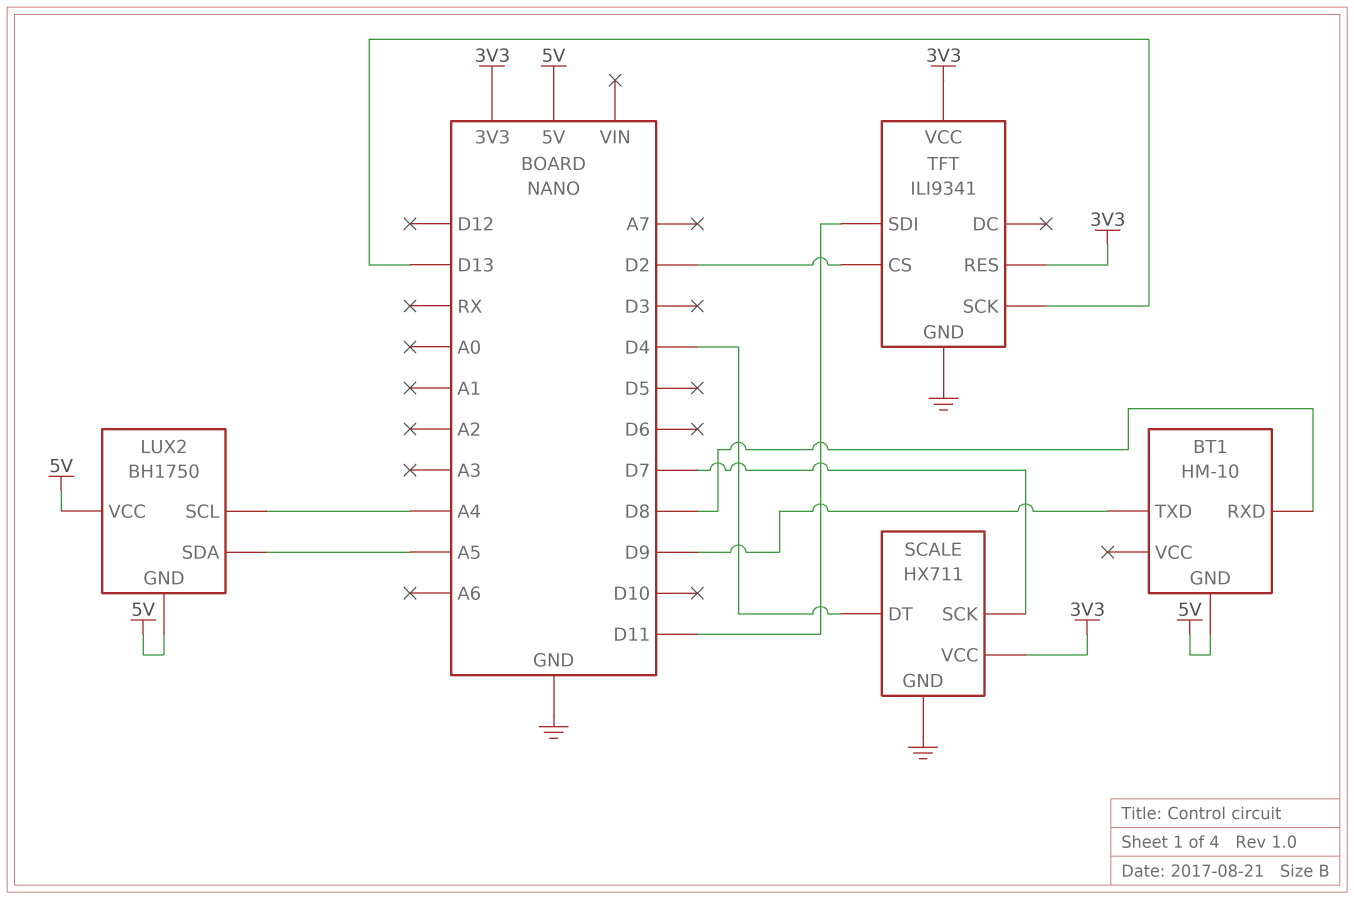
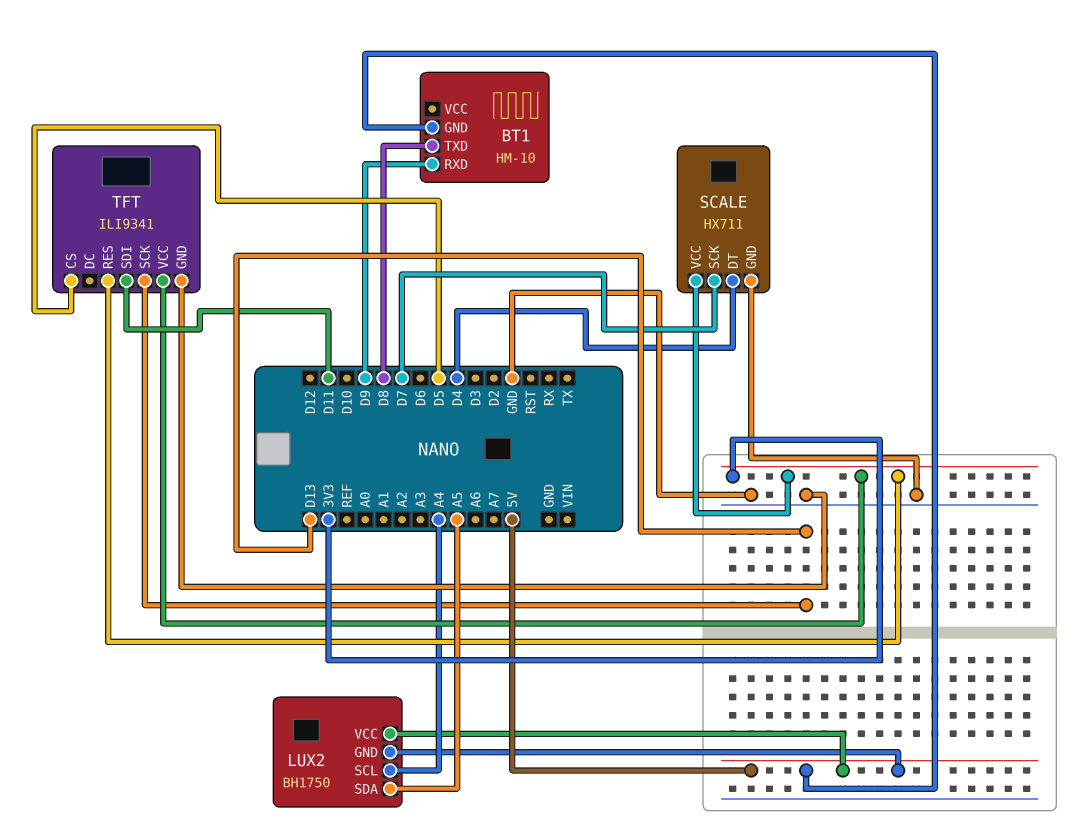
BT1 pin RXD: D8 -> D9
BT1 pin TXD: D9 -> D8
TFT pin CS: D2 -> D5

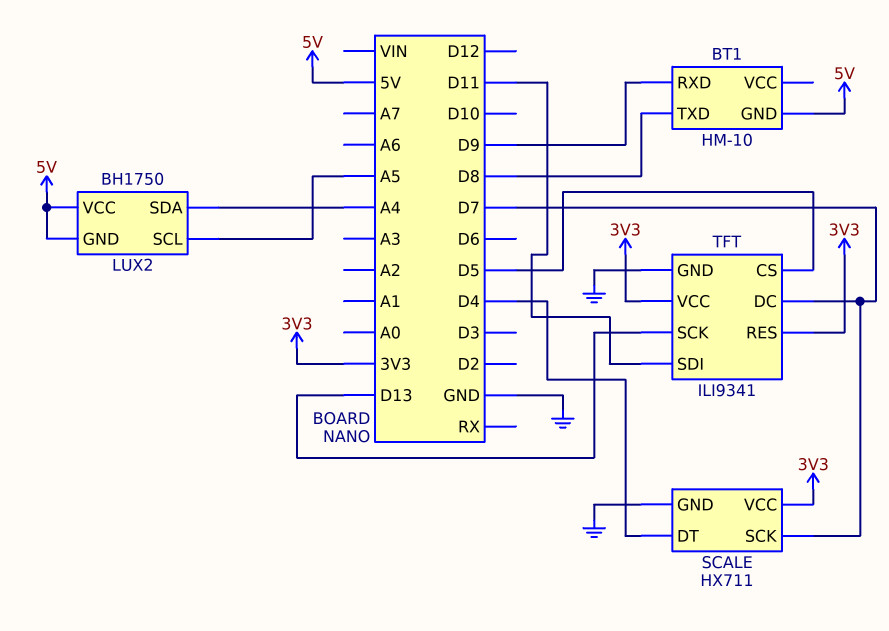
LUX2 pin SCL: A4 -> A5
LUX2 pin SDA: A5 -> A4
TFT pin DC: none -> D7

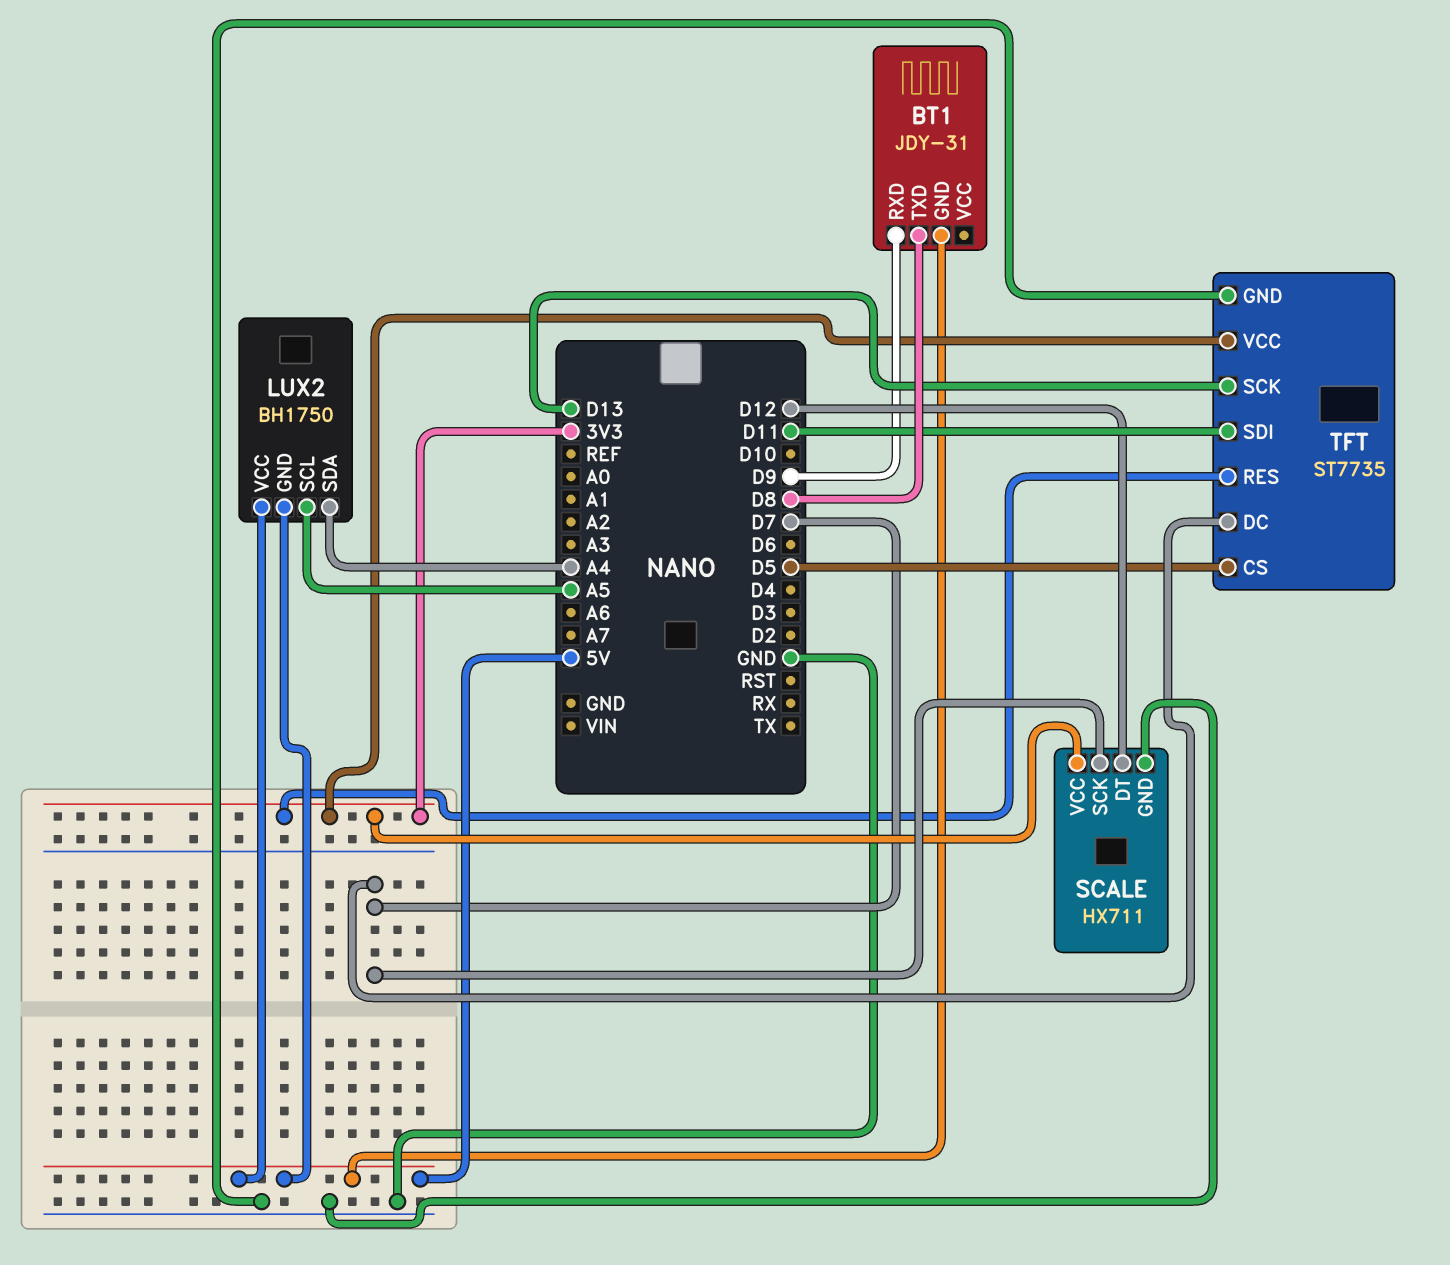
BT1: HM-10 -> JDY-31
SCALE pin DT: D4 -> D12
TFT: ILI9341 -> ST7735

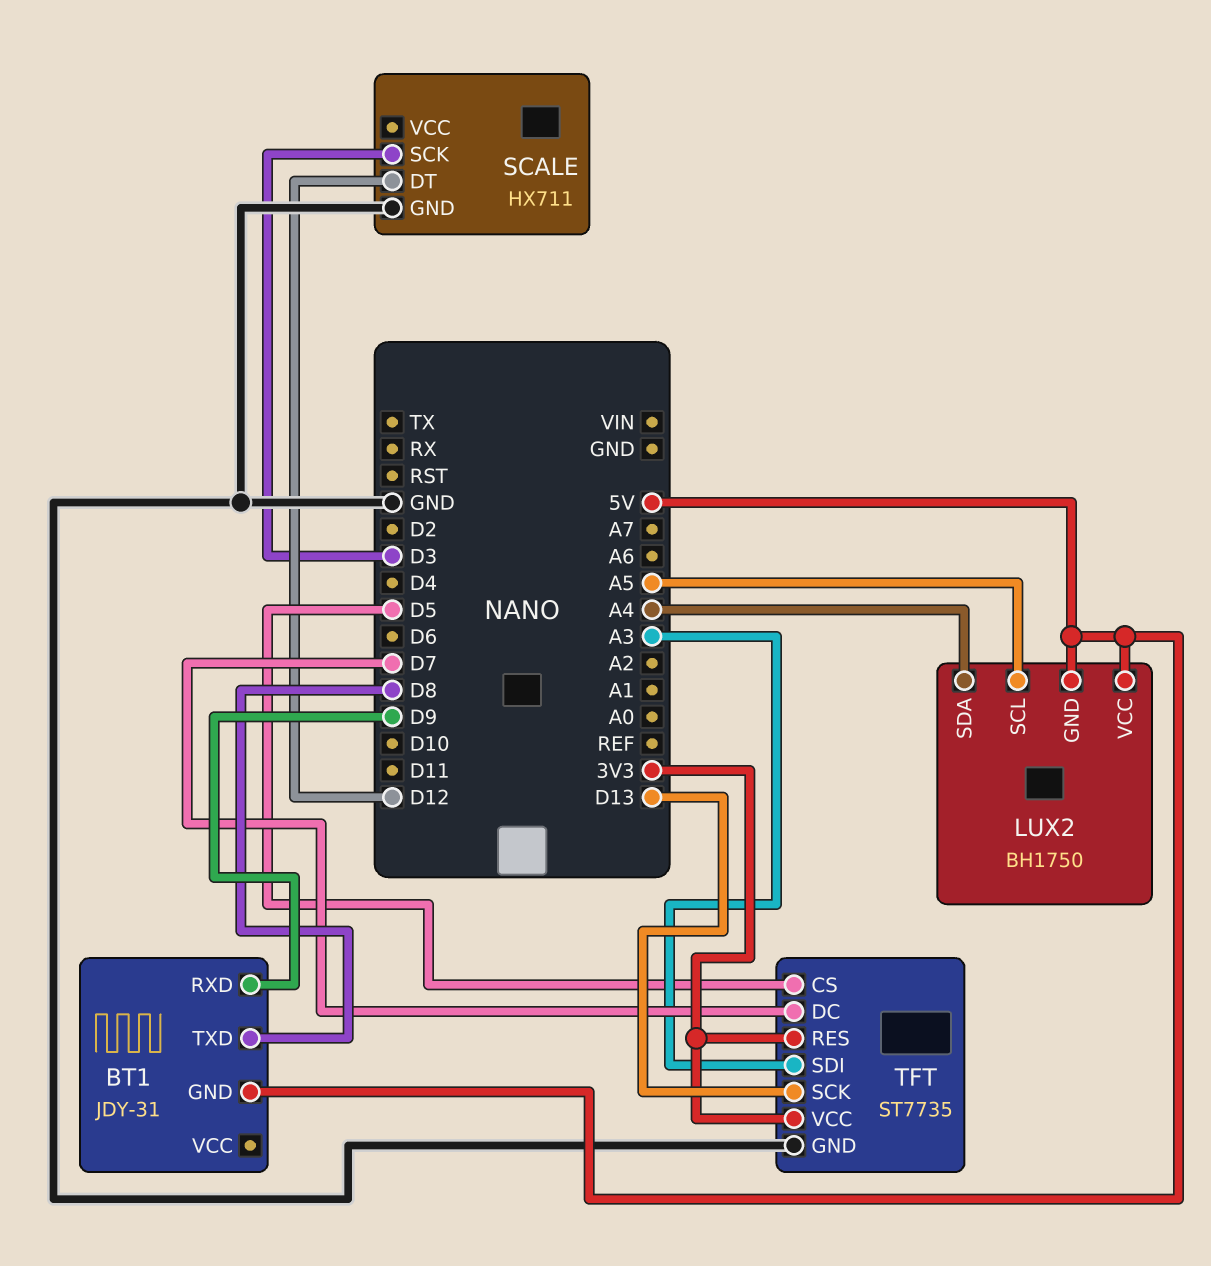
SCALE pin SCK: D7 -> D3
SCALE pin VCC: 3V3 -> none
TFT pin SDI: D11 -> A3

